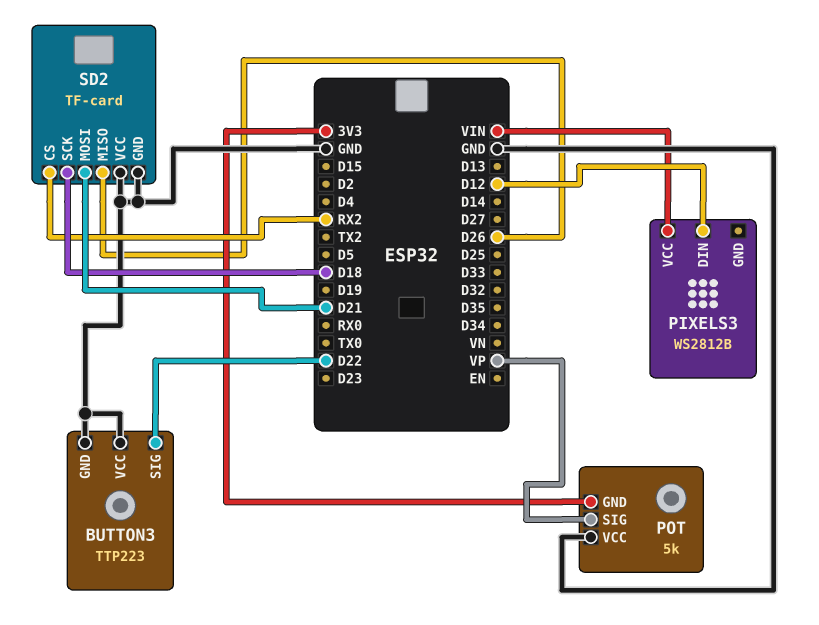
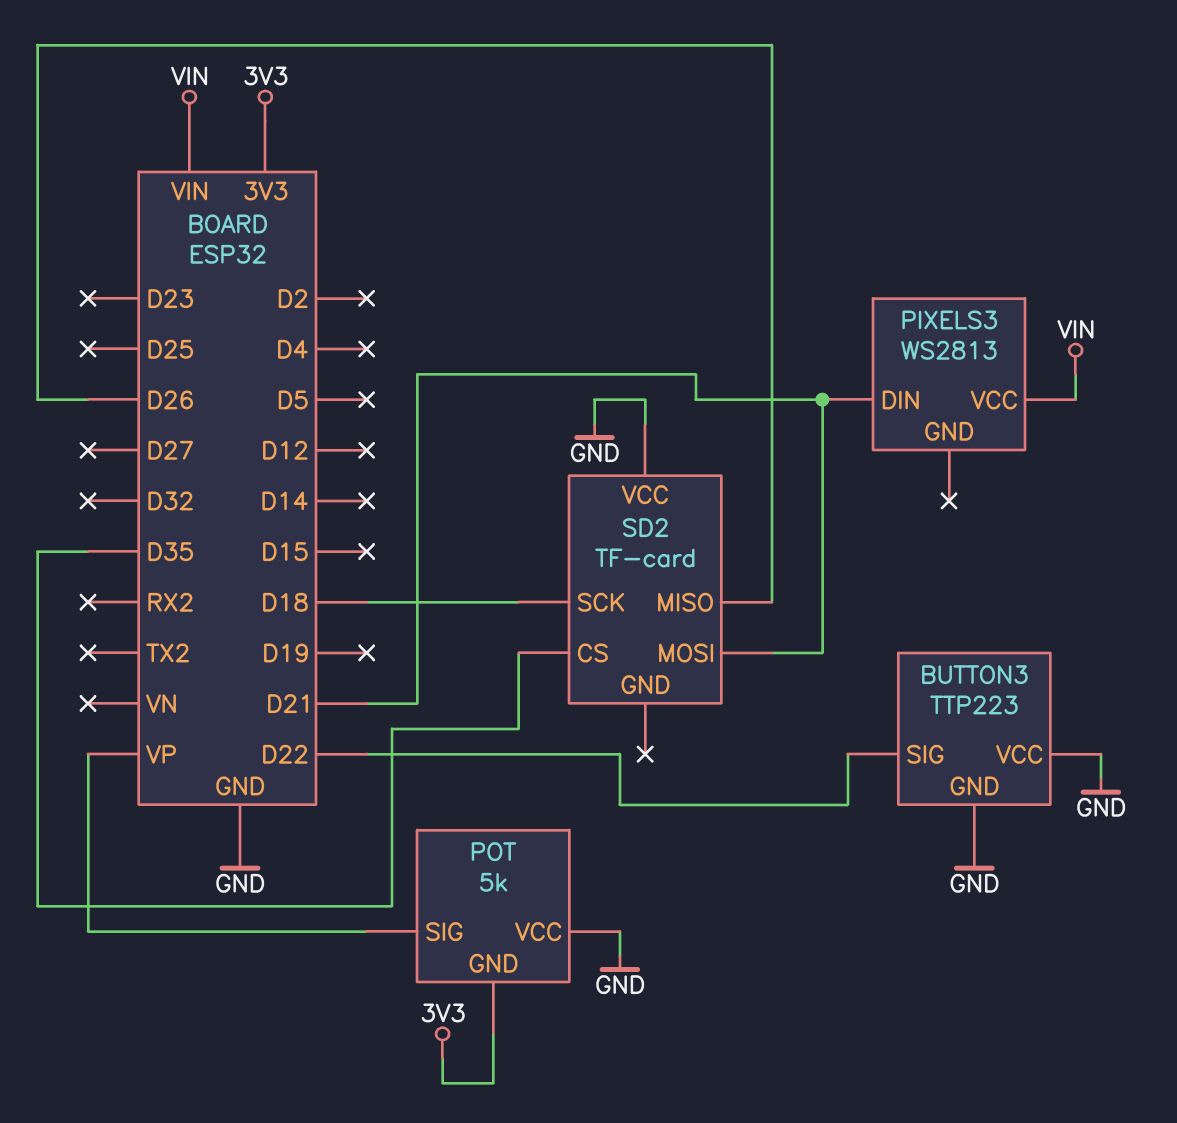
PIXELS3: WS2812B -> WS2813
PIXELS3 pin DIN: D12 -> D21
SD2 pin CS: RX2 -> D35
SD2 pin GND: GND -> none

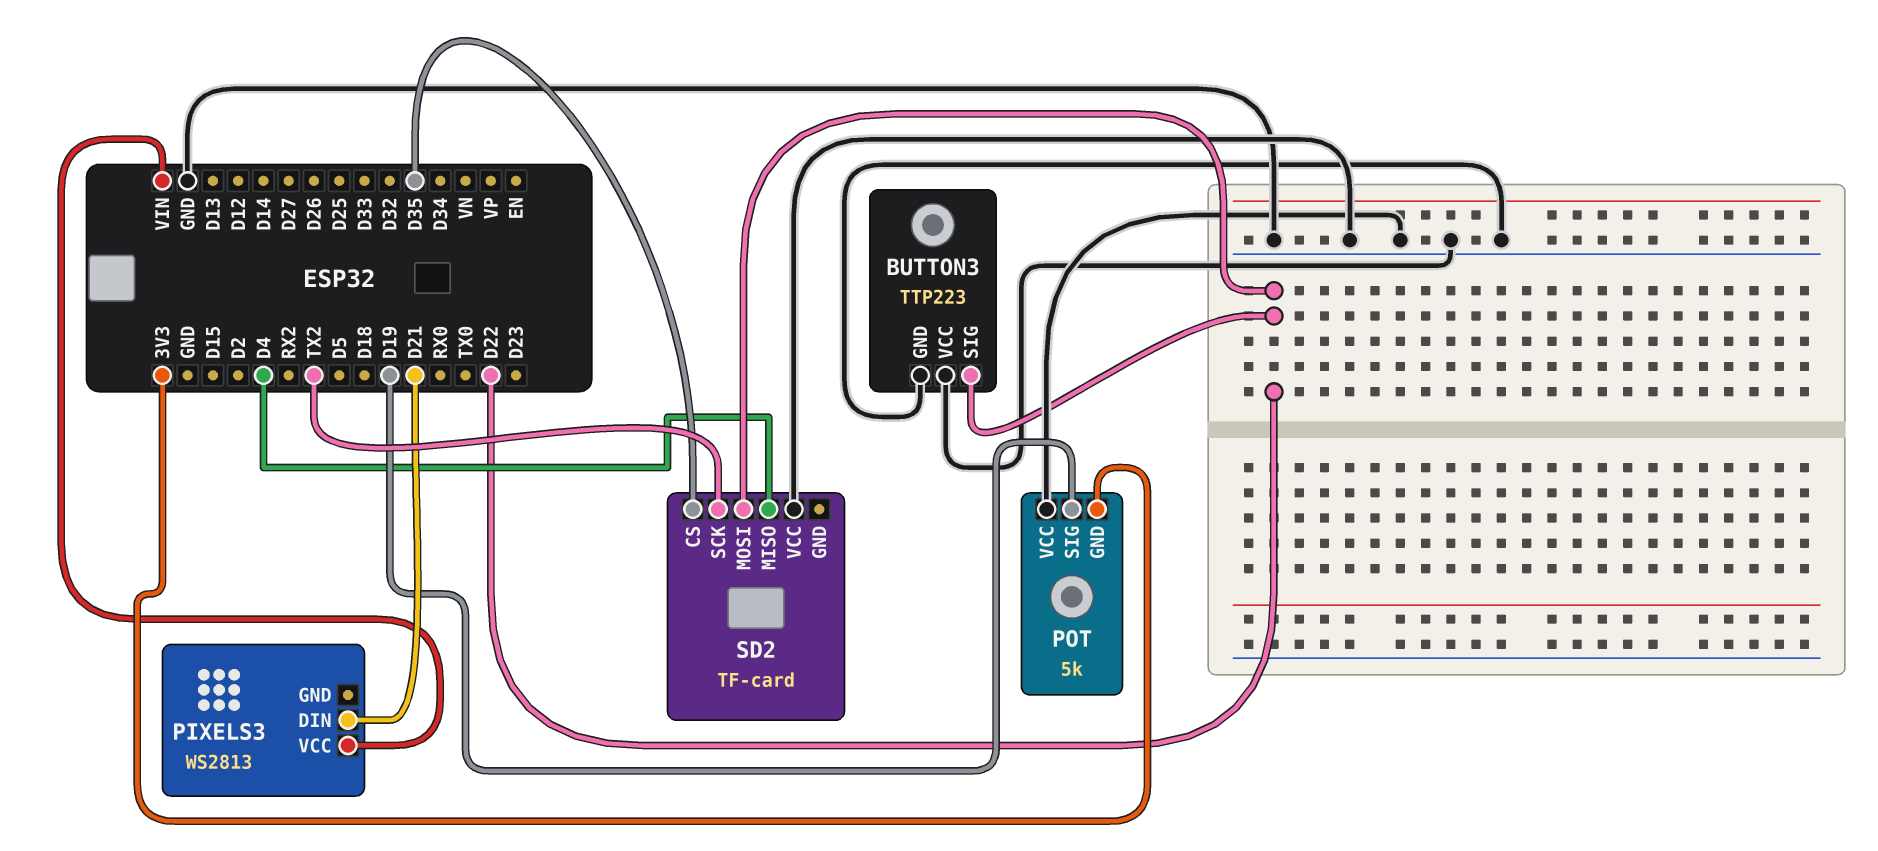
POT pin SIG: VP -> D19
SD2 pin MISO: D26 -> D4
SD2 pin MOSI: D21 -> D22
SD2 pin SCK: D18 -> TX2

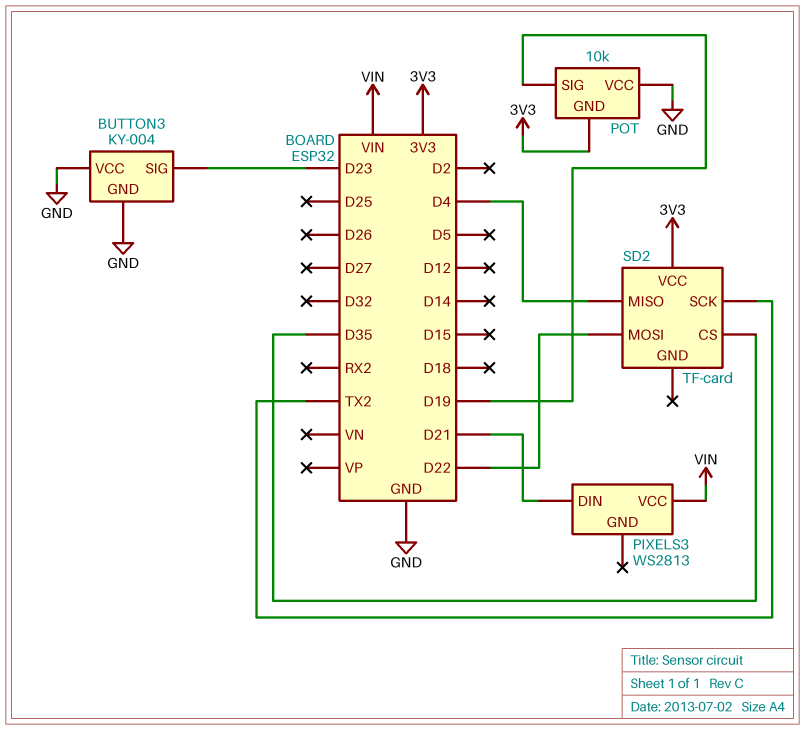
BUTTON3: TTP223 -> KY-004
BUTTON3 pin SIG: D22 -> D23
POT: 5k -> 10k
SD2 pin VCC: GND -> 3V3

